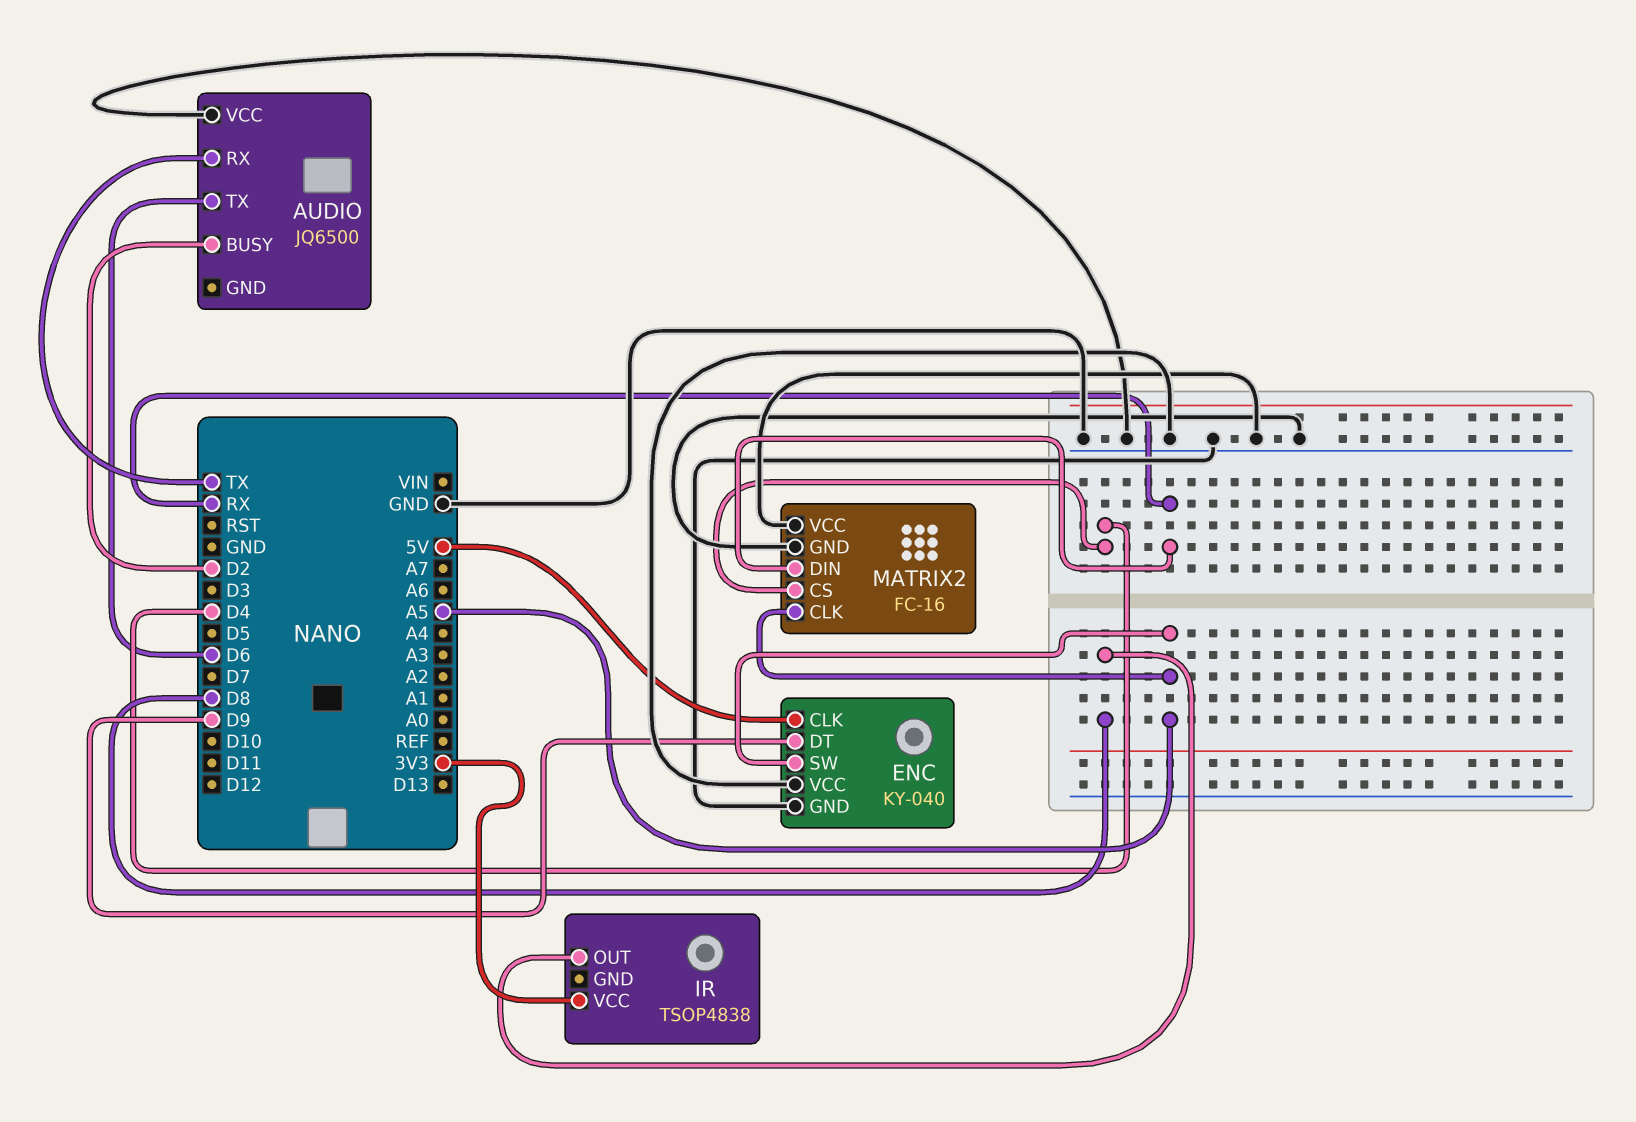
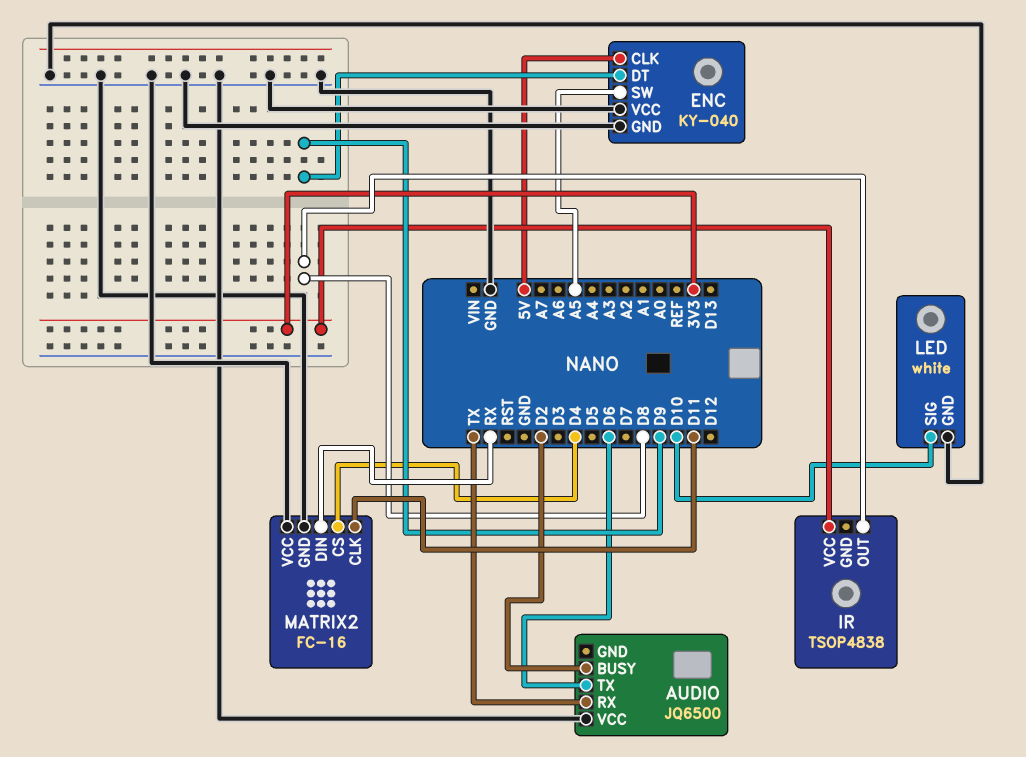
LED: none -> white
LED pin GND: none -> GND
LED pin SIG: none -> D10
MATRIX2 pin CLK: A5 -> D11

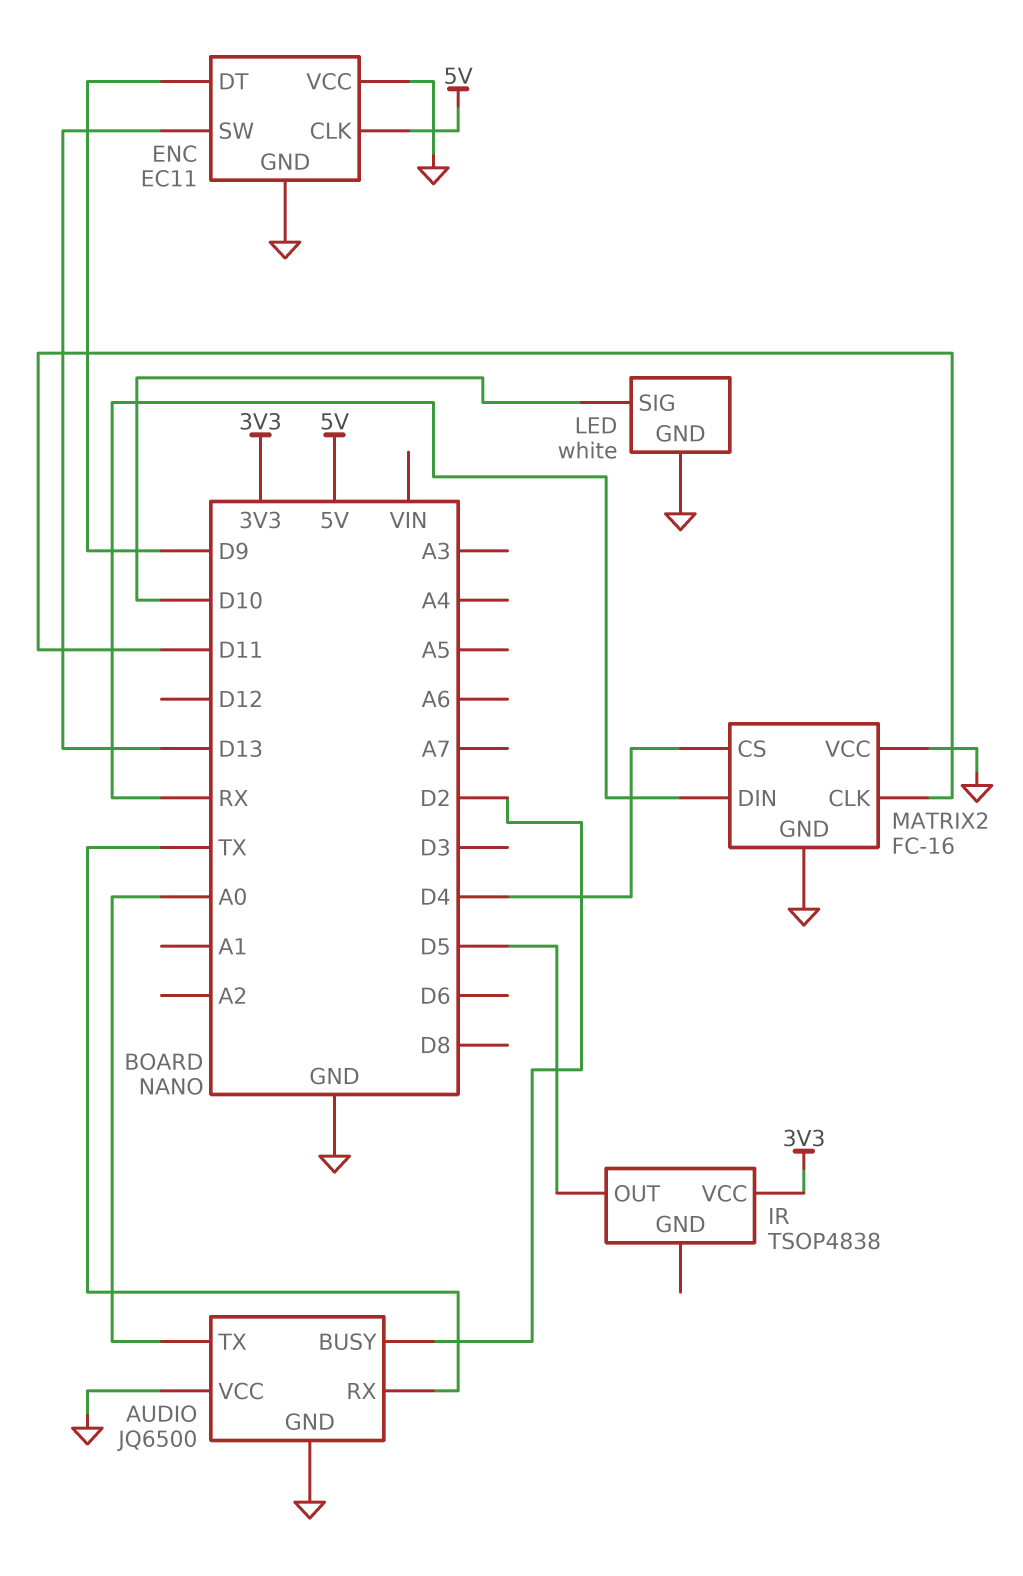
AUDIO pin GND: none -> GND
AUDIO pin TX: D6 -> A0
ENC: KY-040 -> EC11
ENC pin SW: A5 -> D13
IR pin OUT: D8 -> D5

